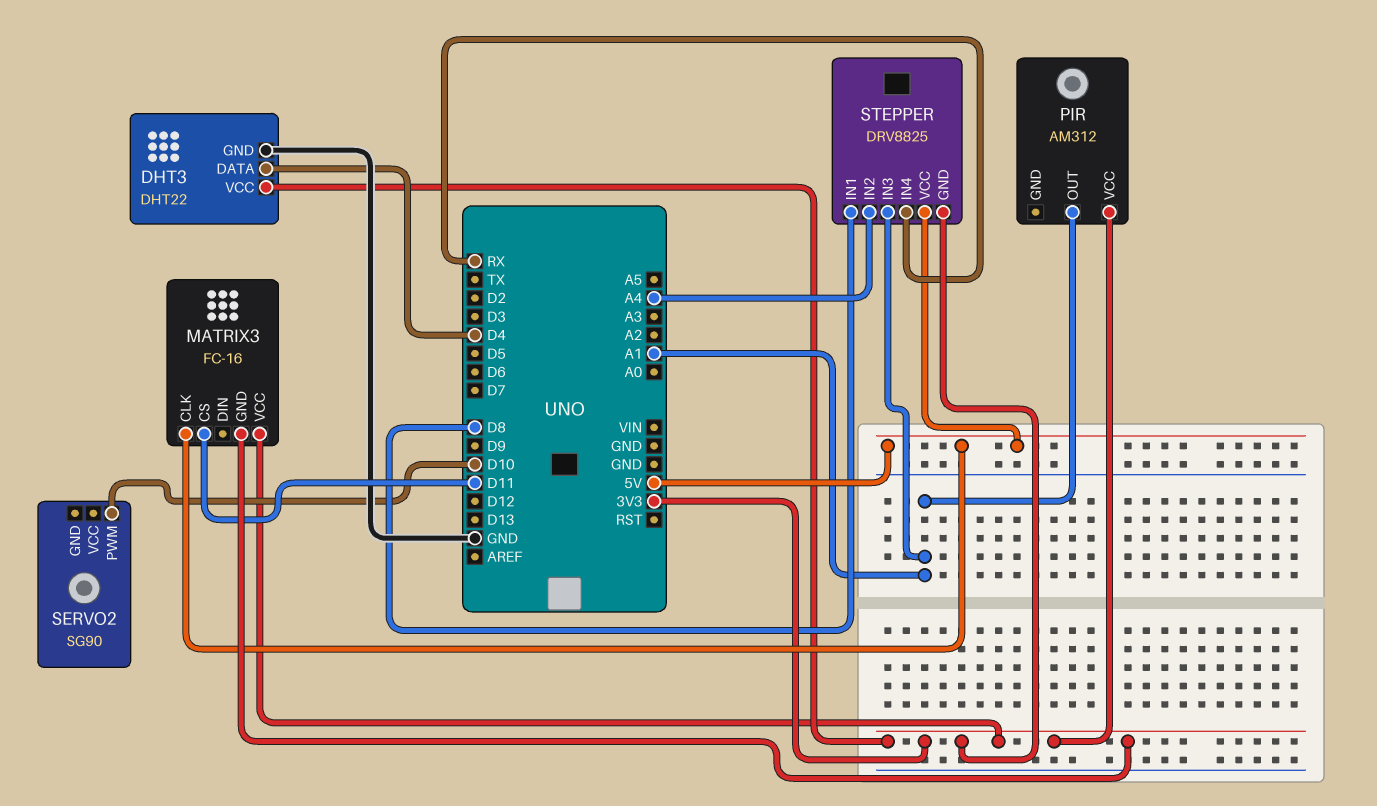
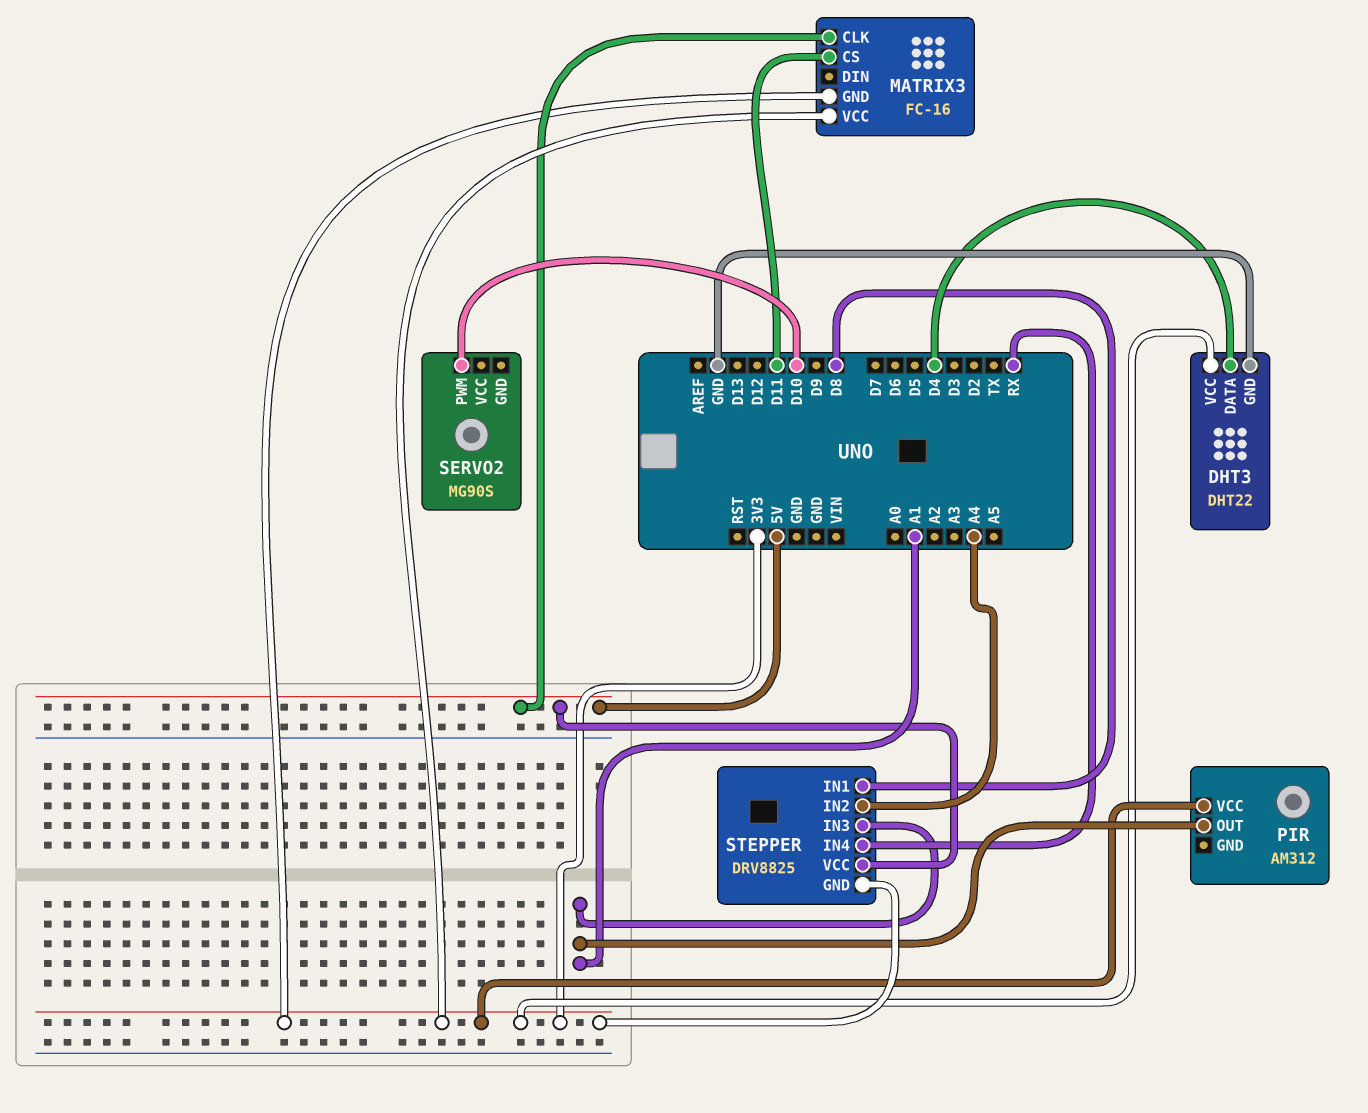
SERVO2: SG90 -> MG90S

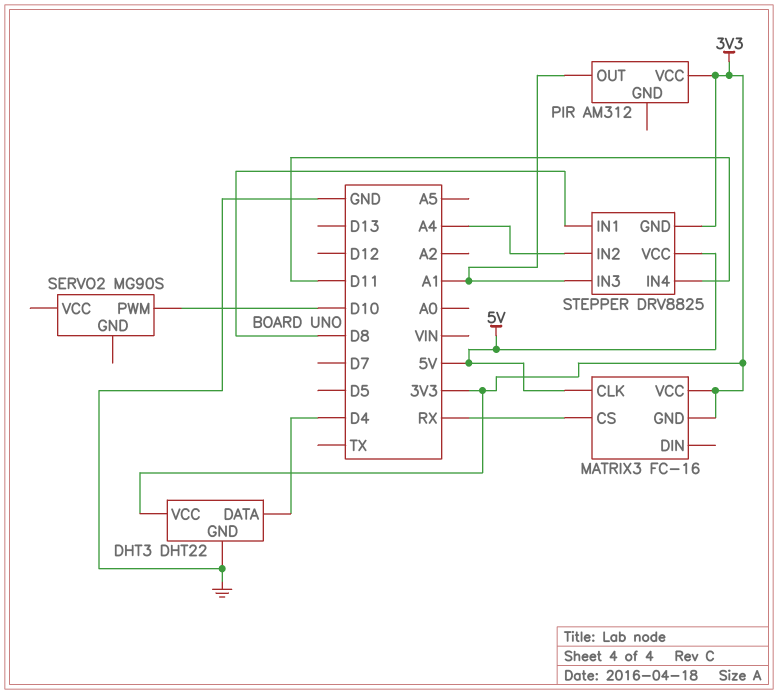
MATRIX3 pin CS: D11 -> RX
STEPPER pin IN4: RX -> D11

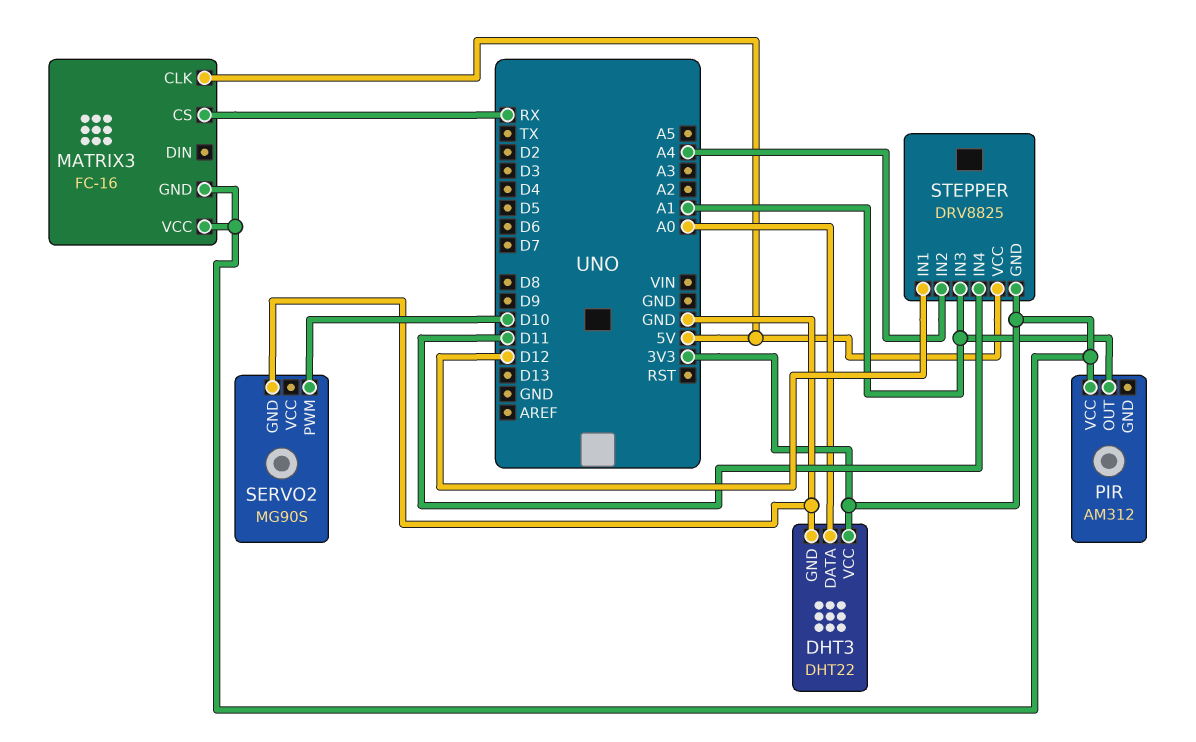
DHT3 pin DATA: D4 -> A0
SERVO2 pin GND: none -> GND
STEPPER pin IN1: D8 -> D12

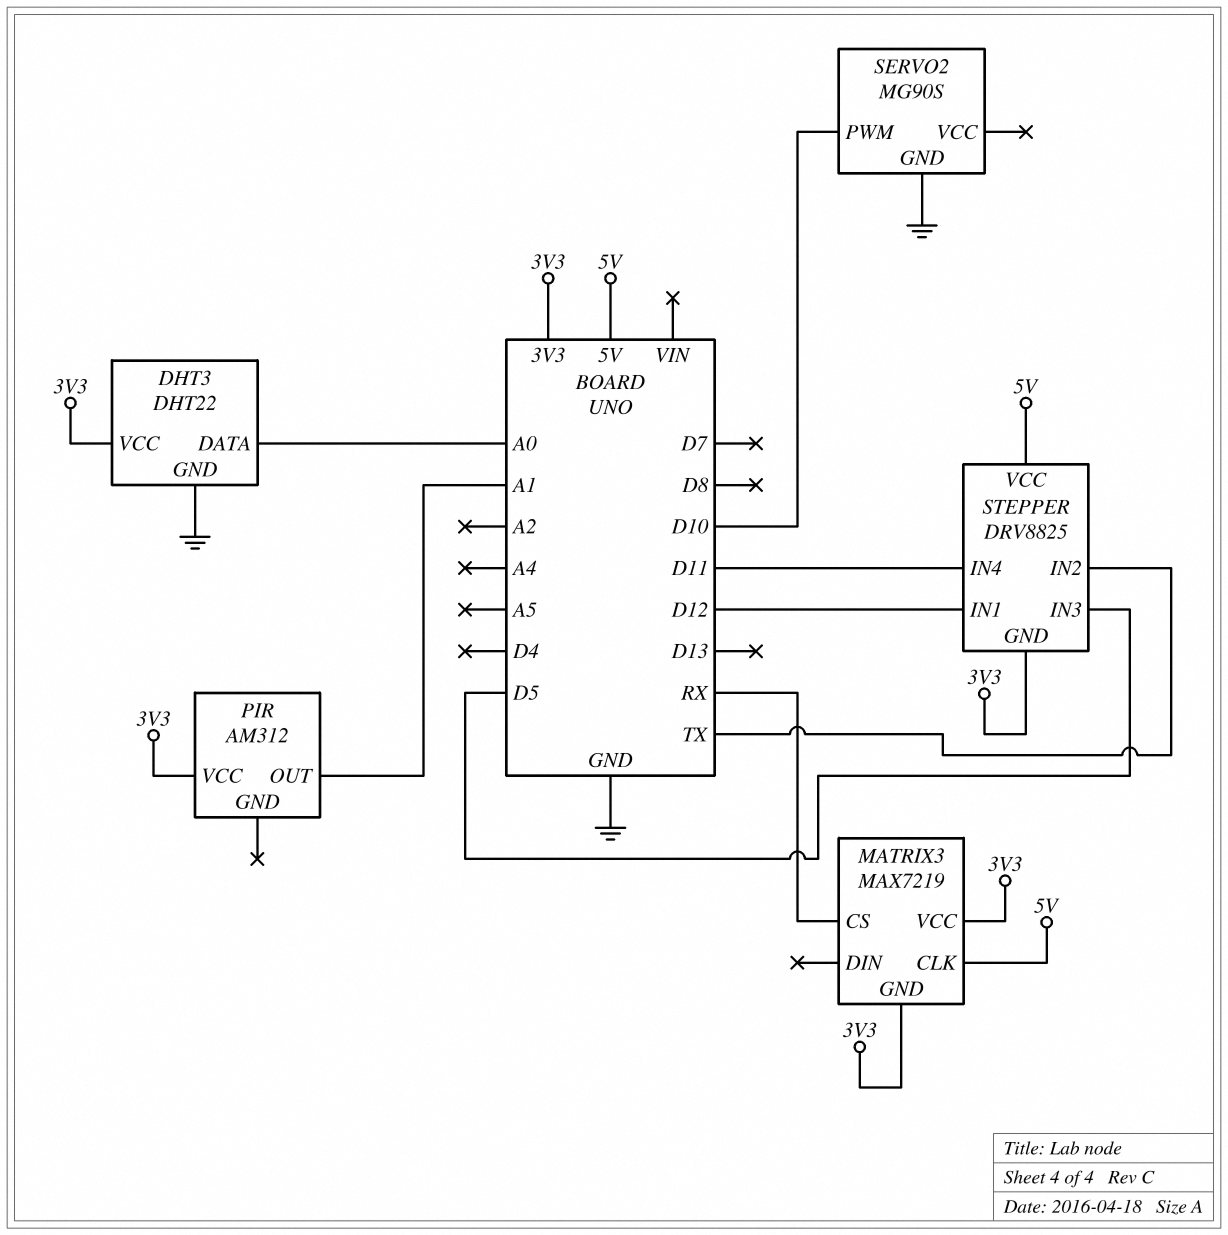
MATRIX3: FC-16 -> MAX7219
STEPPER pin IN2: A4 -> TX
STEPPER pin IN3: A1 -> D5

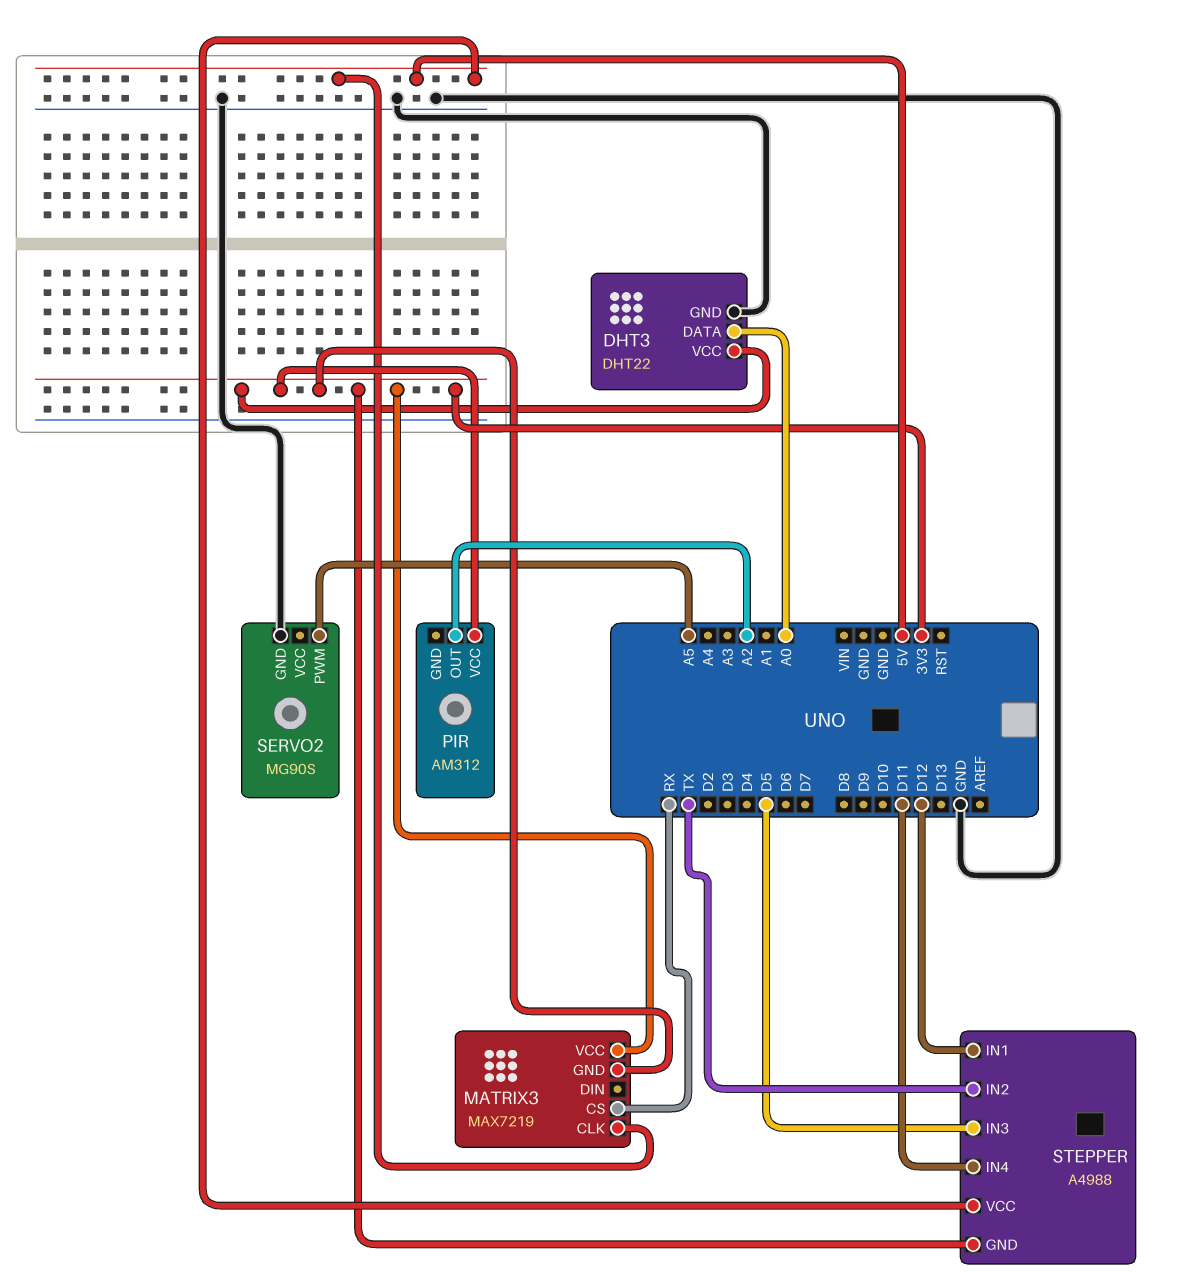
PIR pin OUT: A1 -> A2
SERVO2 pin PWM: D10 -> A5
STEPPER: DRV8825 -> A4988

